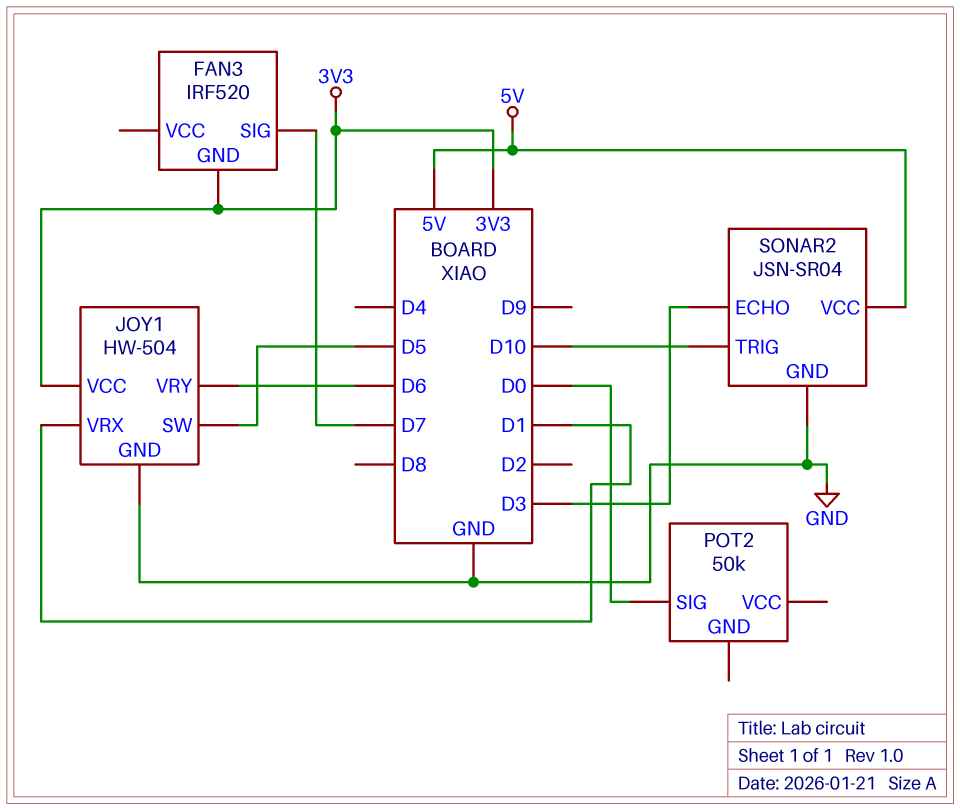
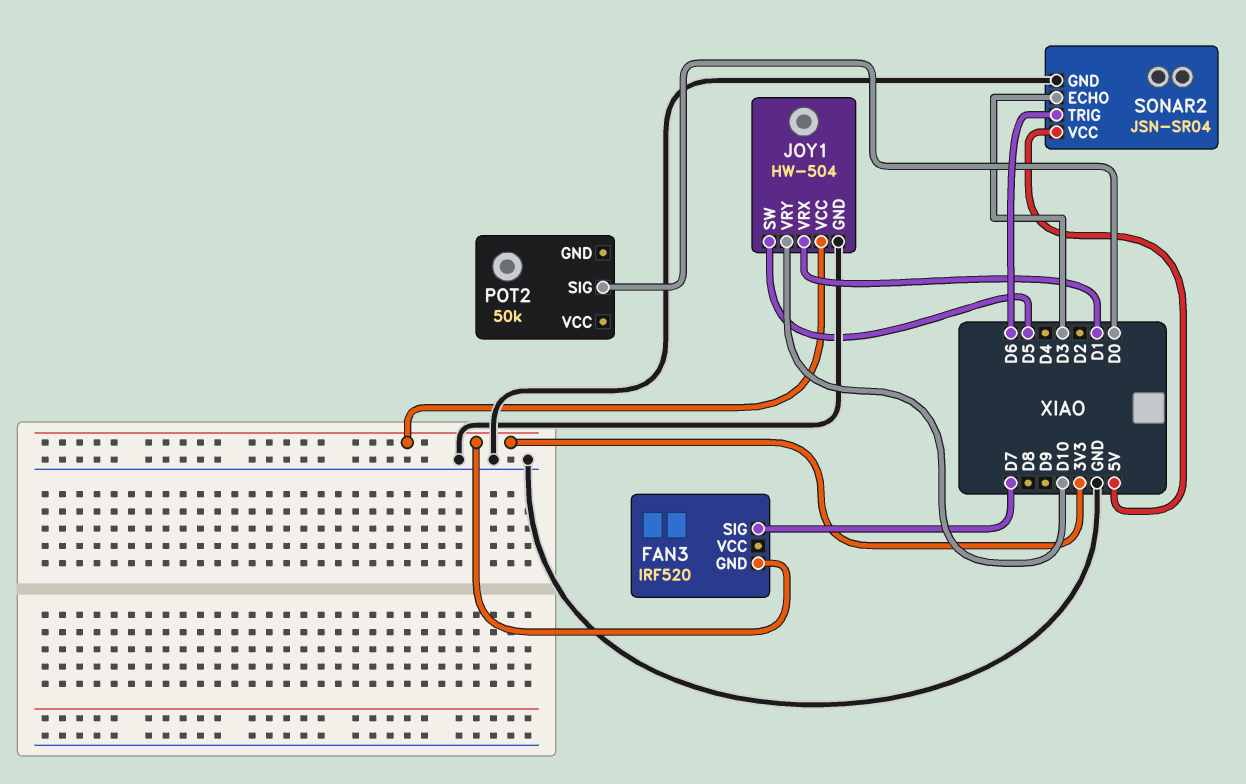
JOY1 pin VRY: D6 -> D10
SONAR2 pin TRIG: D10 -> D6

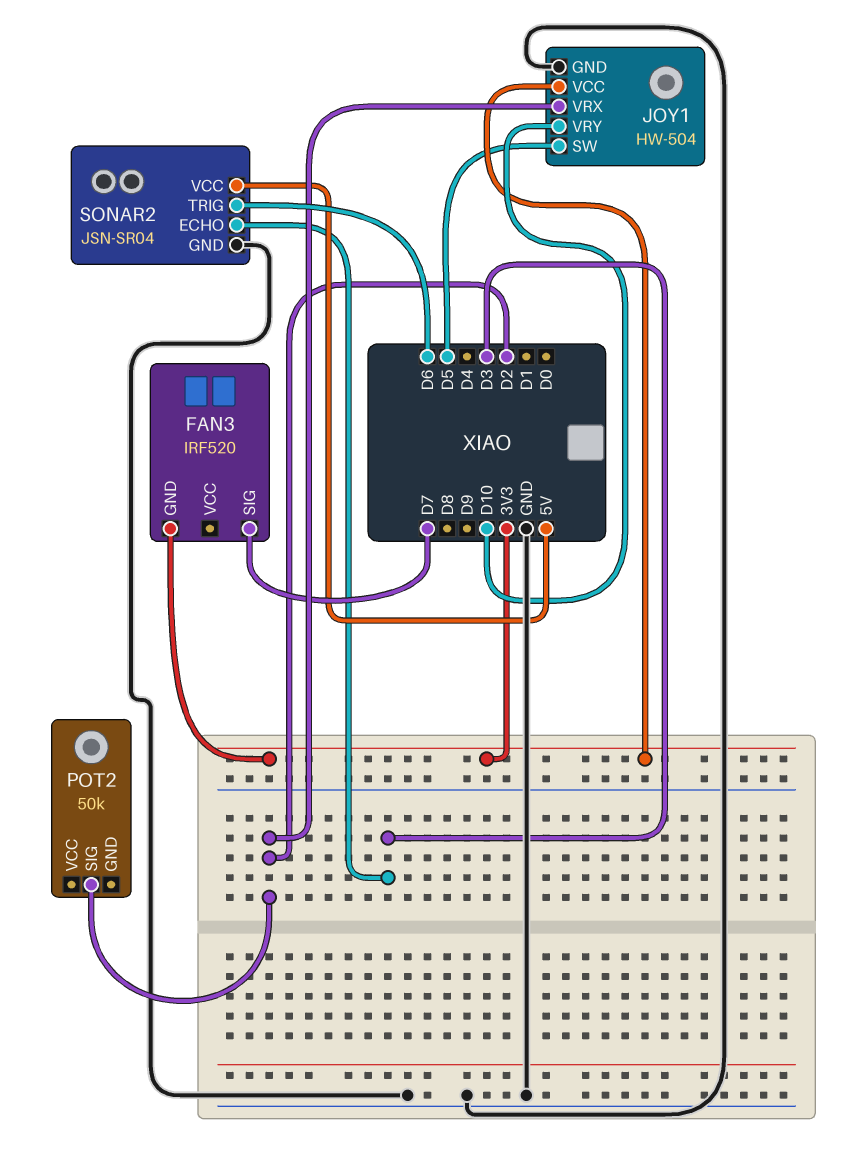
JOY1 pin VRX: D1 -> D2
POT2 pin SIG: D0 -> D2

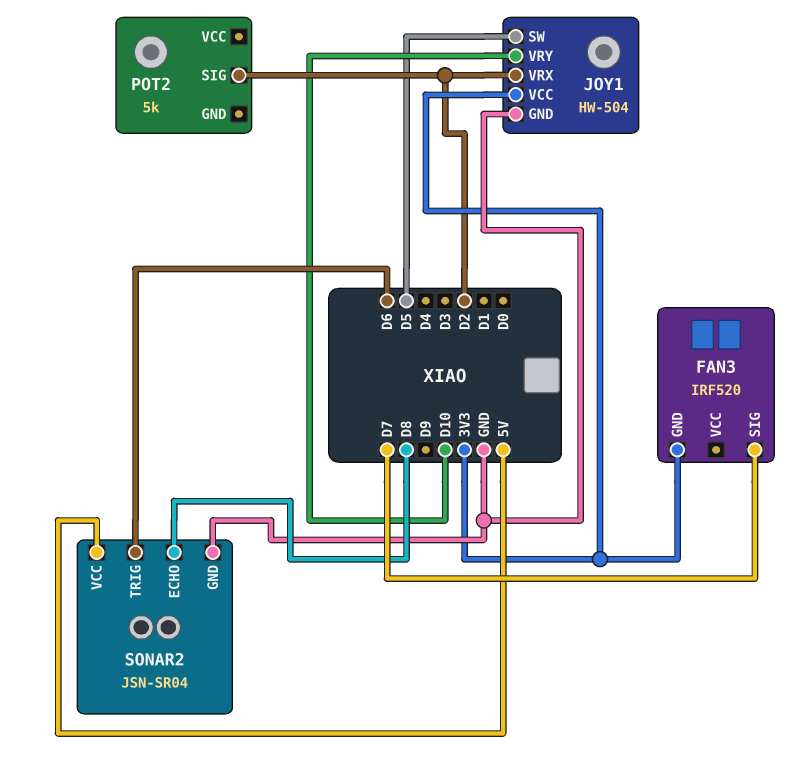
POT2: 50k -> 5k
SONAR2 pin ECHO: D3 -> D8

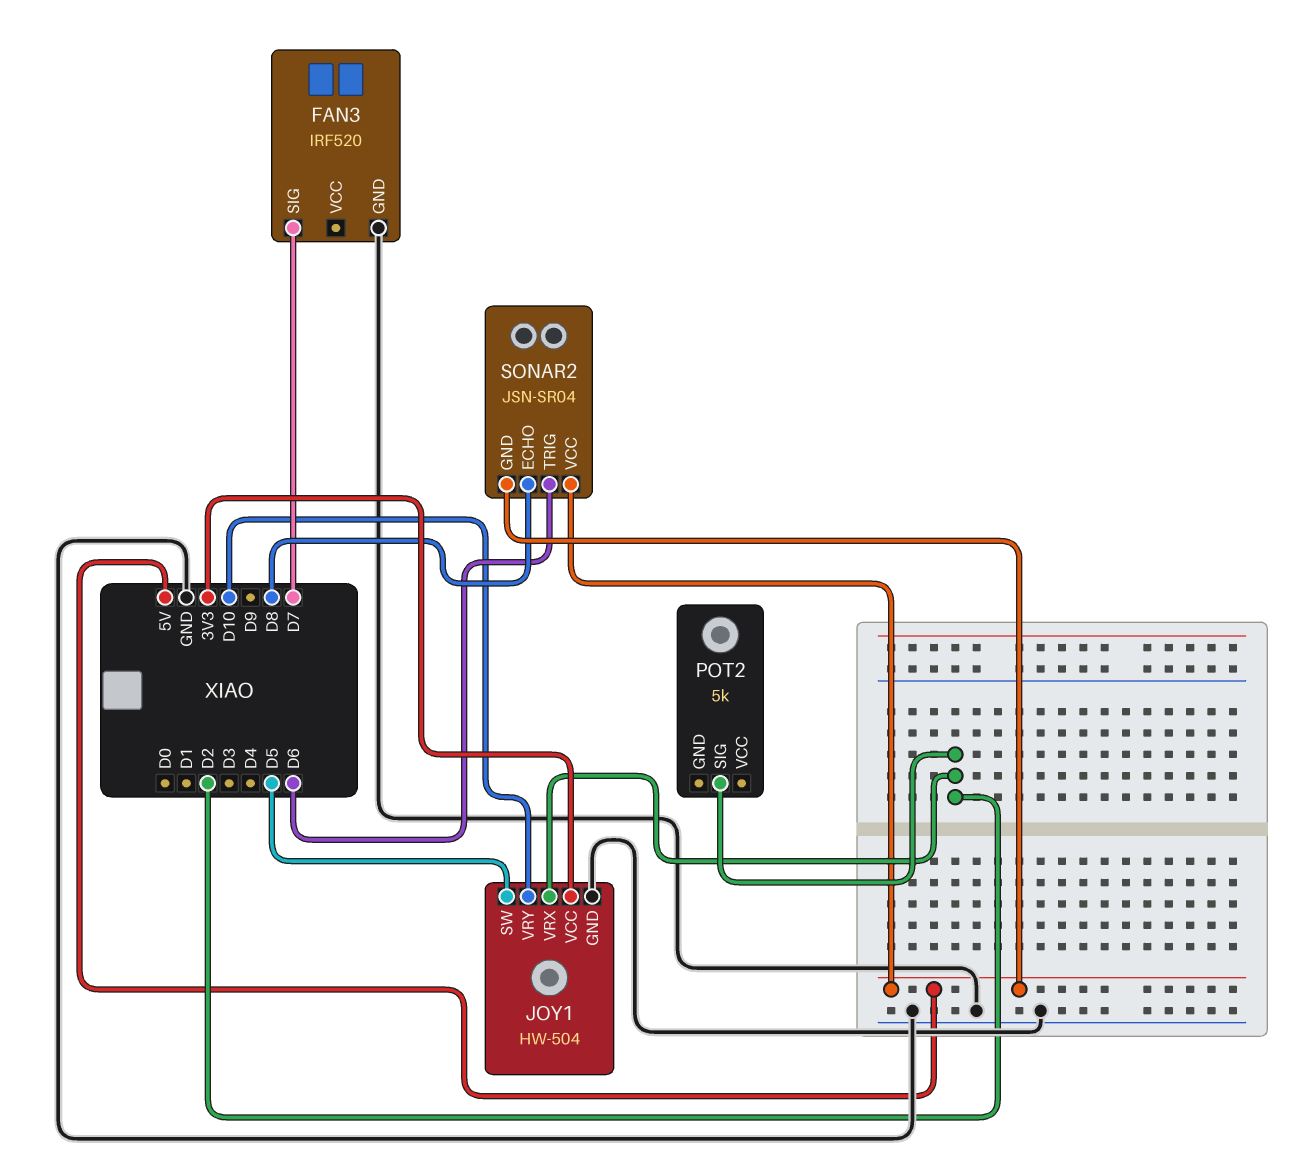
FAN3 pin GND: 3V3 -> GND
SONAR2 pin GND: GND -> 5V

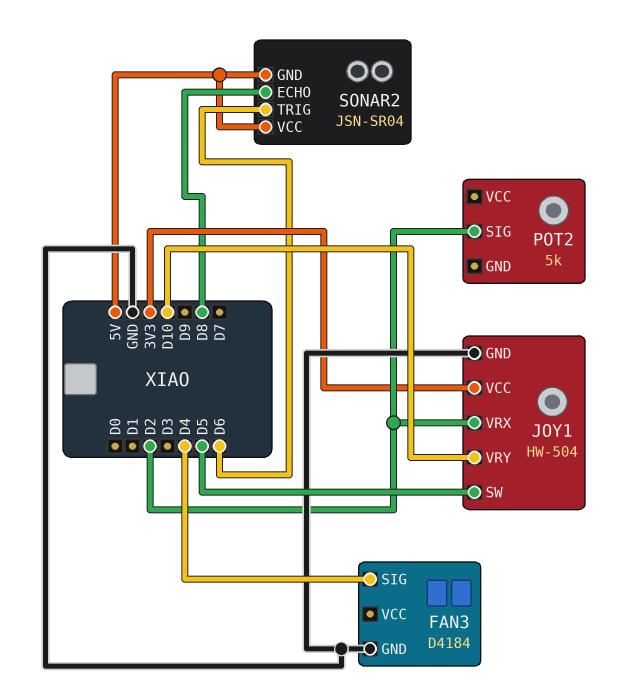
FAN3: IRF520 -> D4184
FAN3 pin SIG: D7 -> D4

